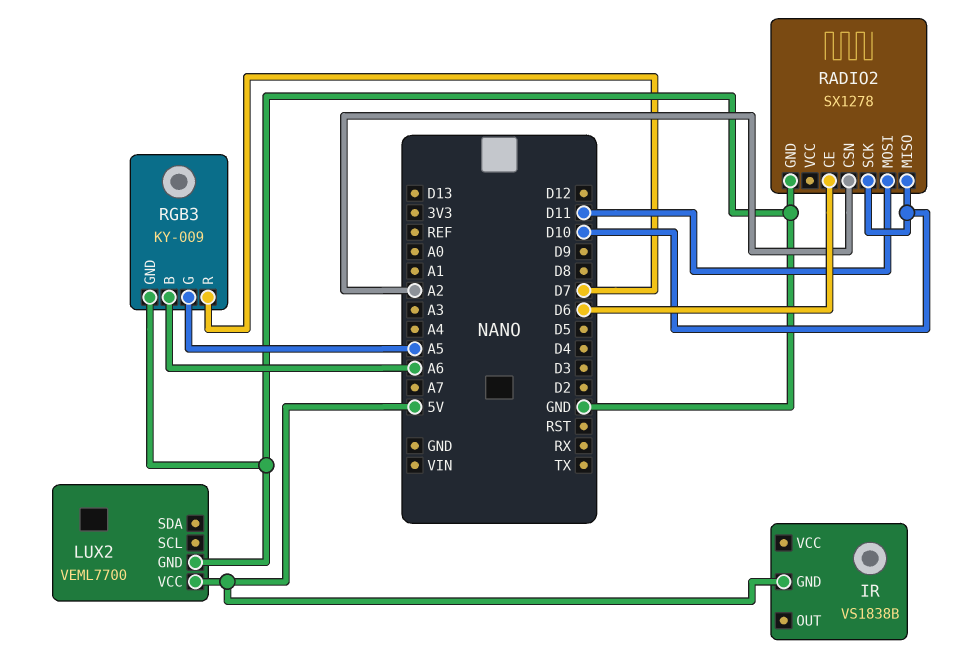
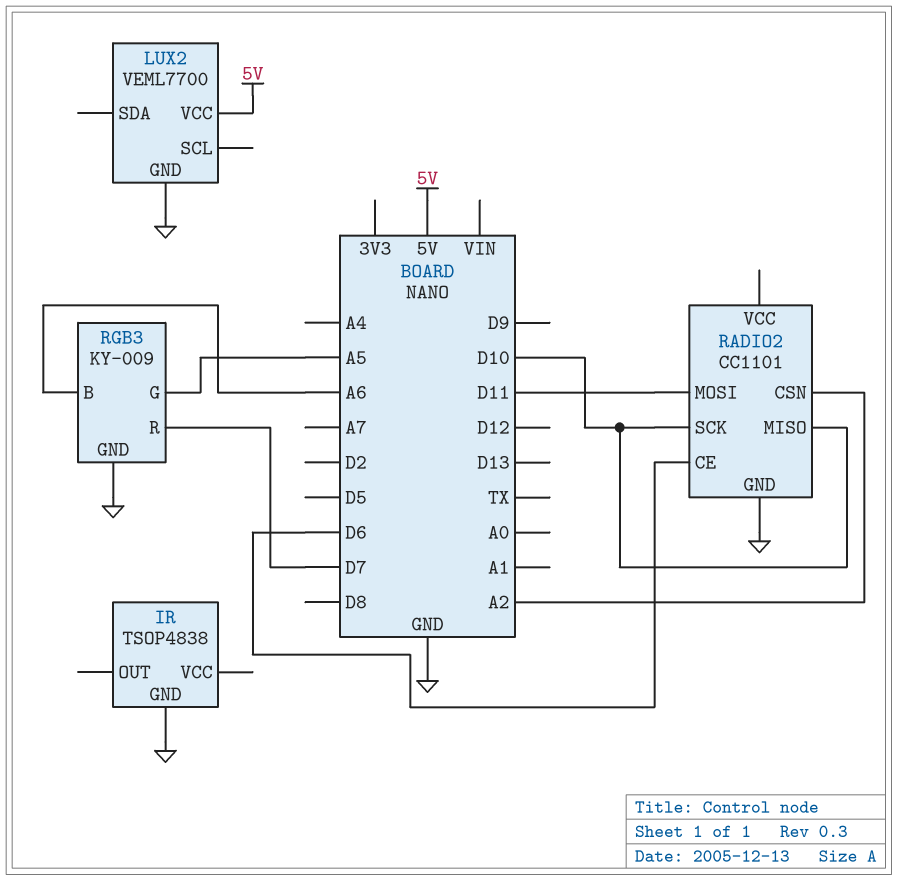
IR: VS1838B -> TSOP4838
IR pin GND: 5V -> GND
RADIO2: SX1278 -> CC1101

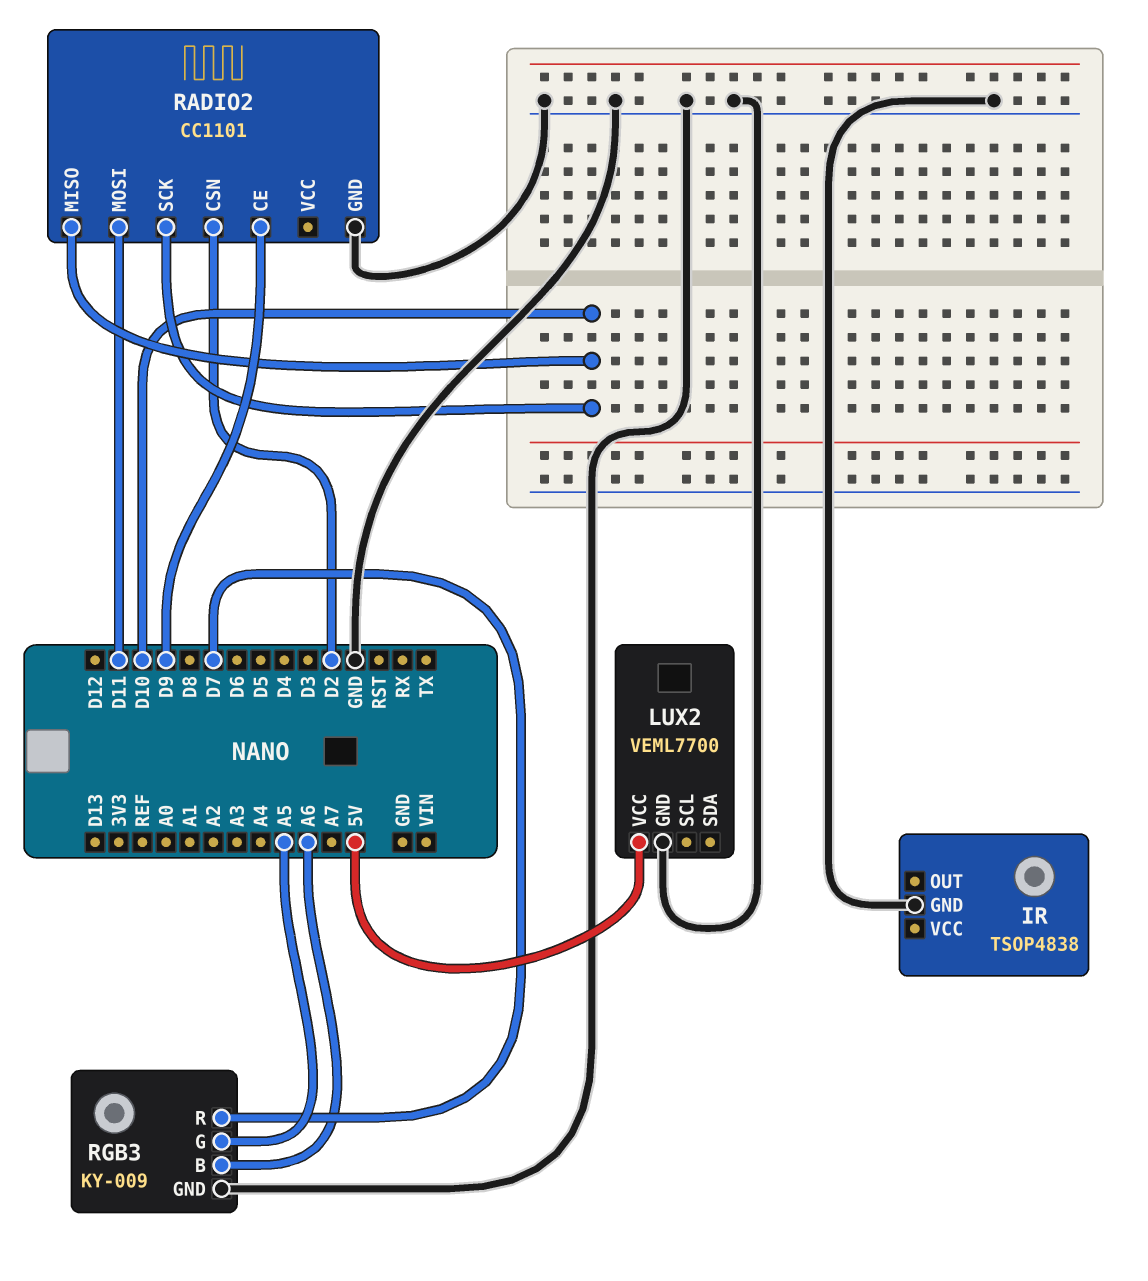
RADIO2 pin CE: D6 -> D9
RADIO2 pin CSN: A2 -> D2

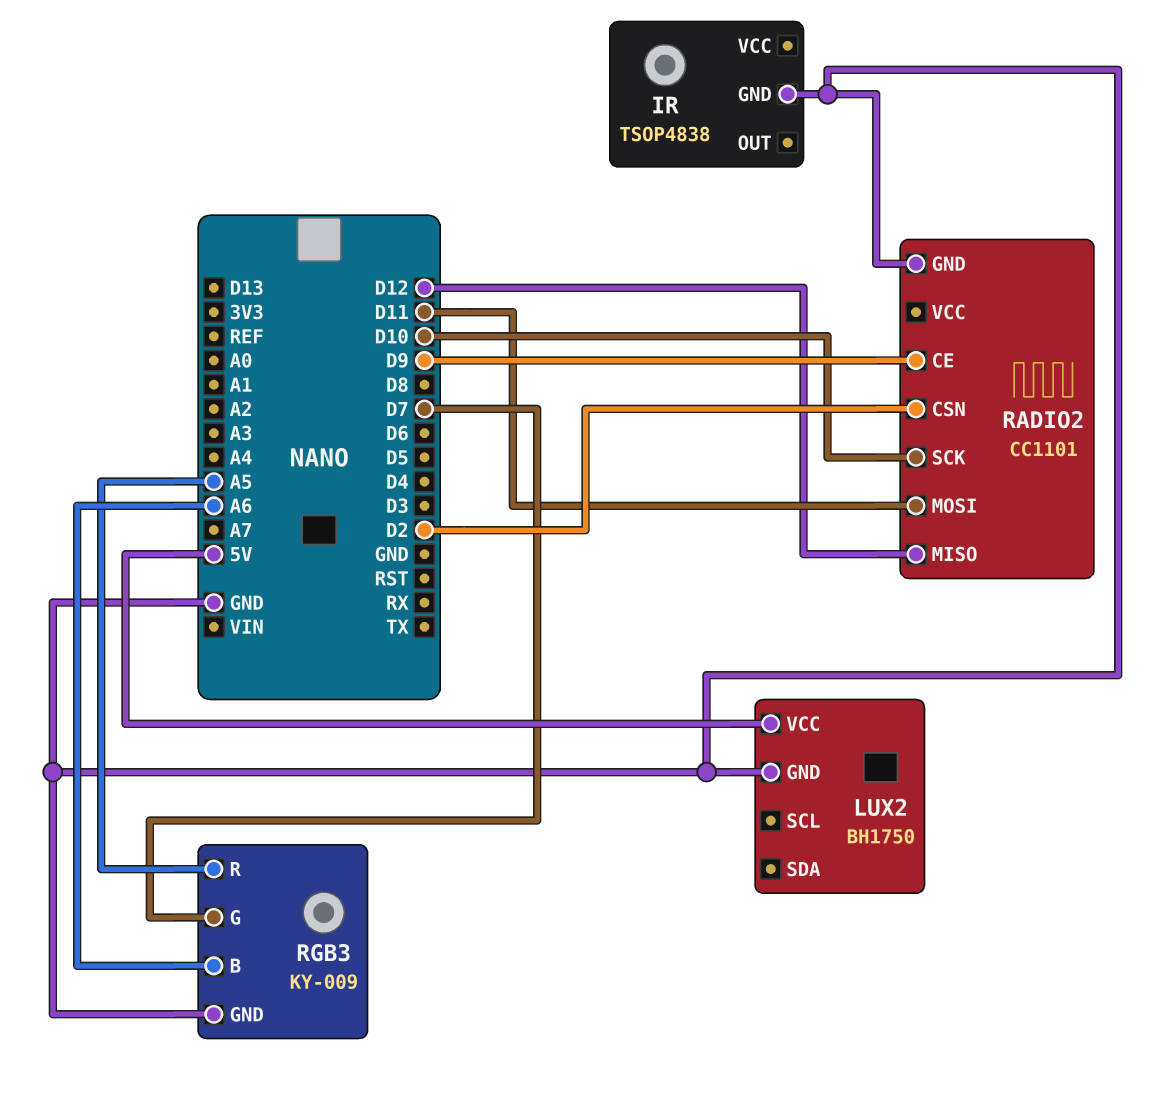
LUX2: VEML7700 -> BH1750
RADIO2 pin MISO: D10 -> D12
RGB3 pin G: A5 -> D7
RGB3 pin R: D7 -> A5

